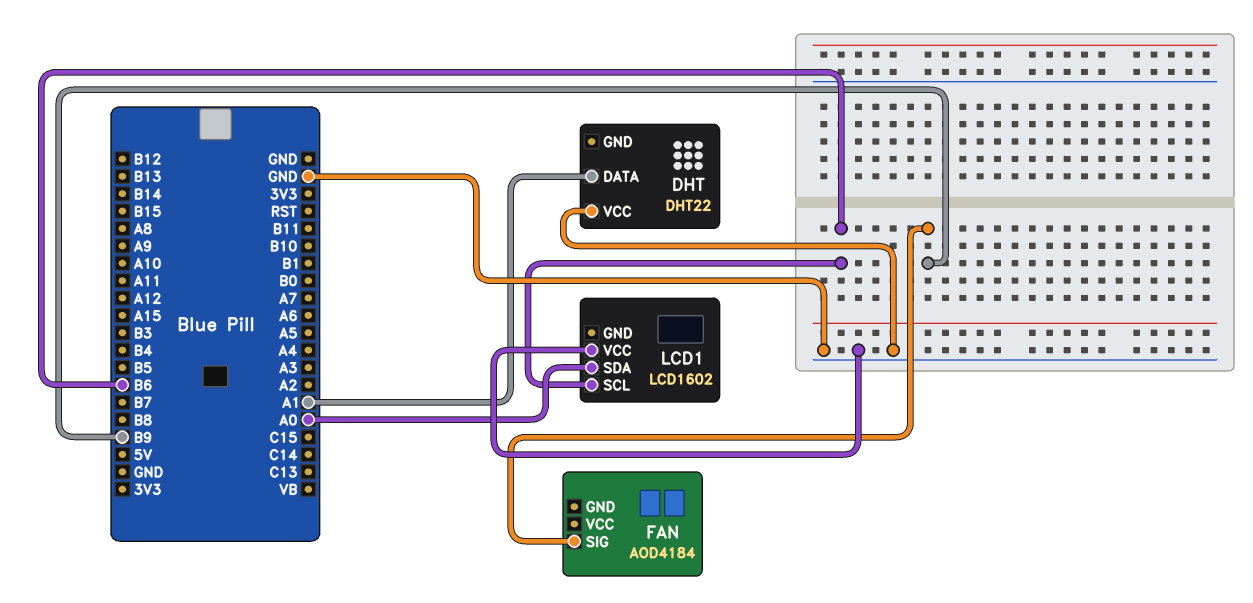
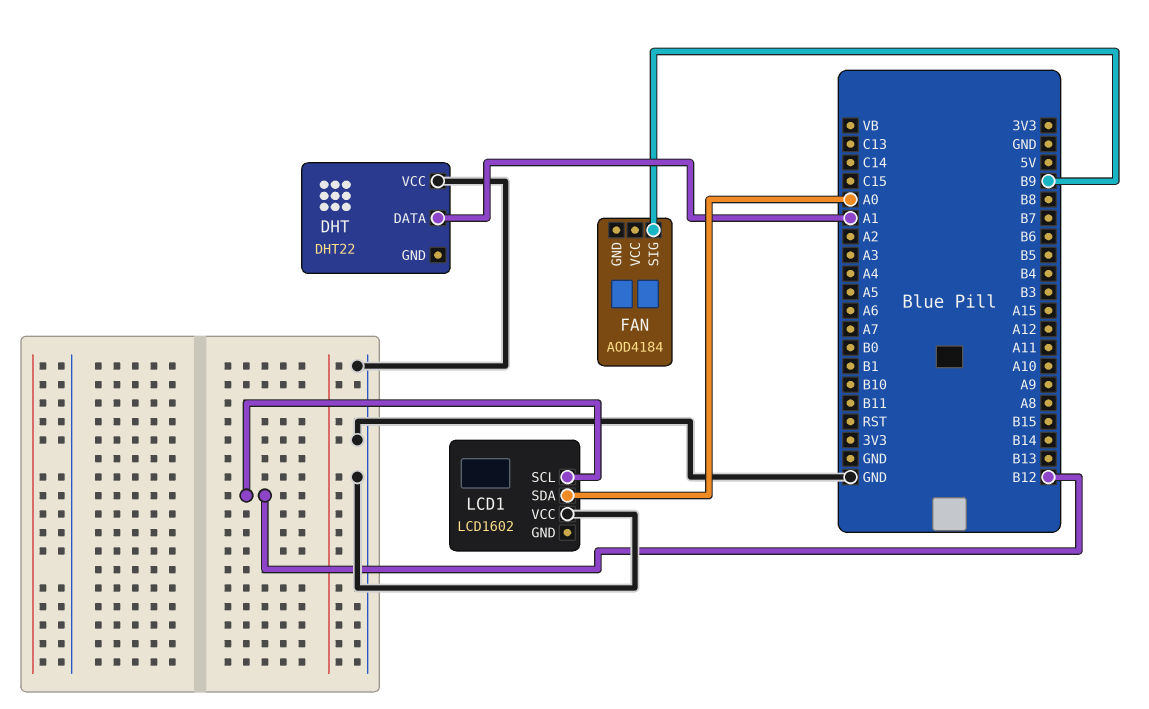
LCD1 pin SCL: B6 -> B12

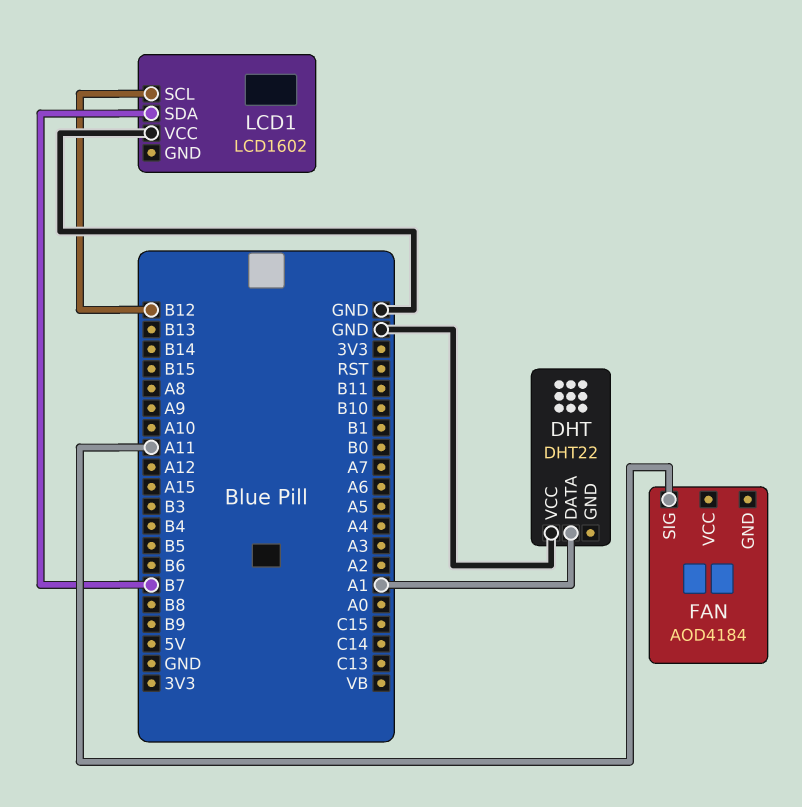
FAN pin SIG: B9 -> A11
LCD1 pin SDA: A0 -> B7

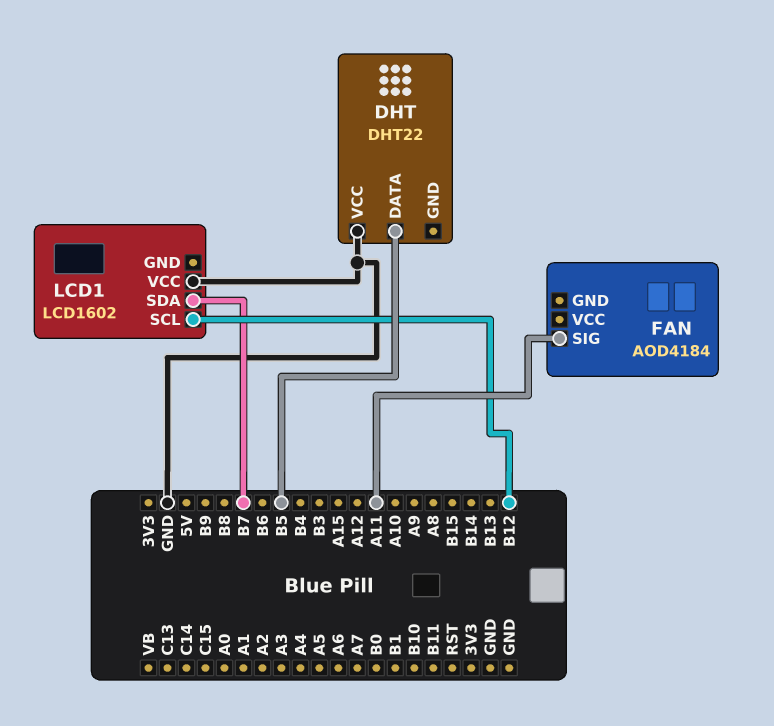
DHT pin DATA: A1 -> B5

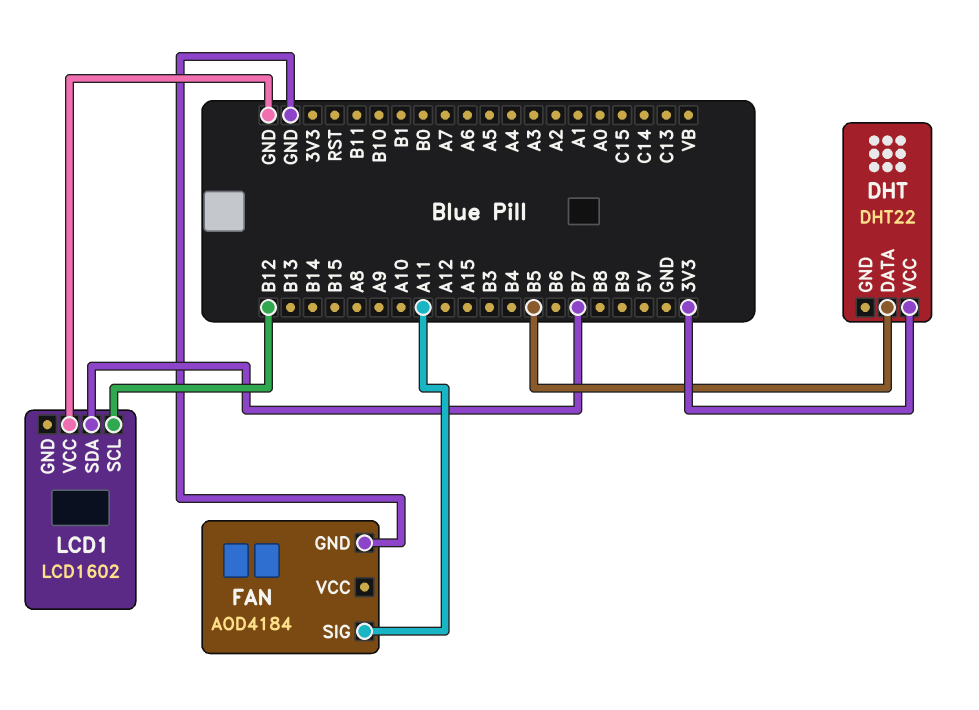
DHT pin VCC: GND -> 3V3
FAN pin GND: none -> GND

